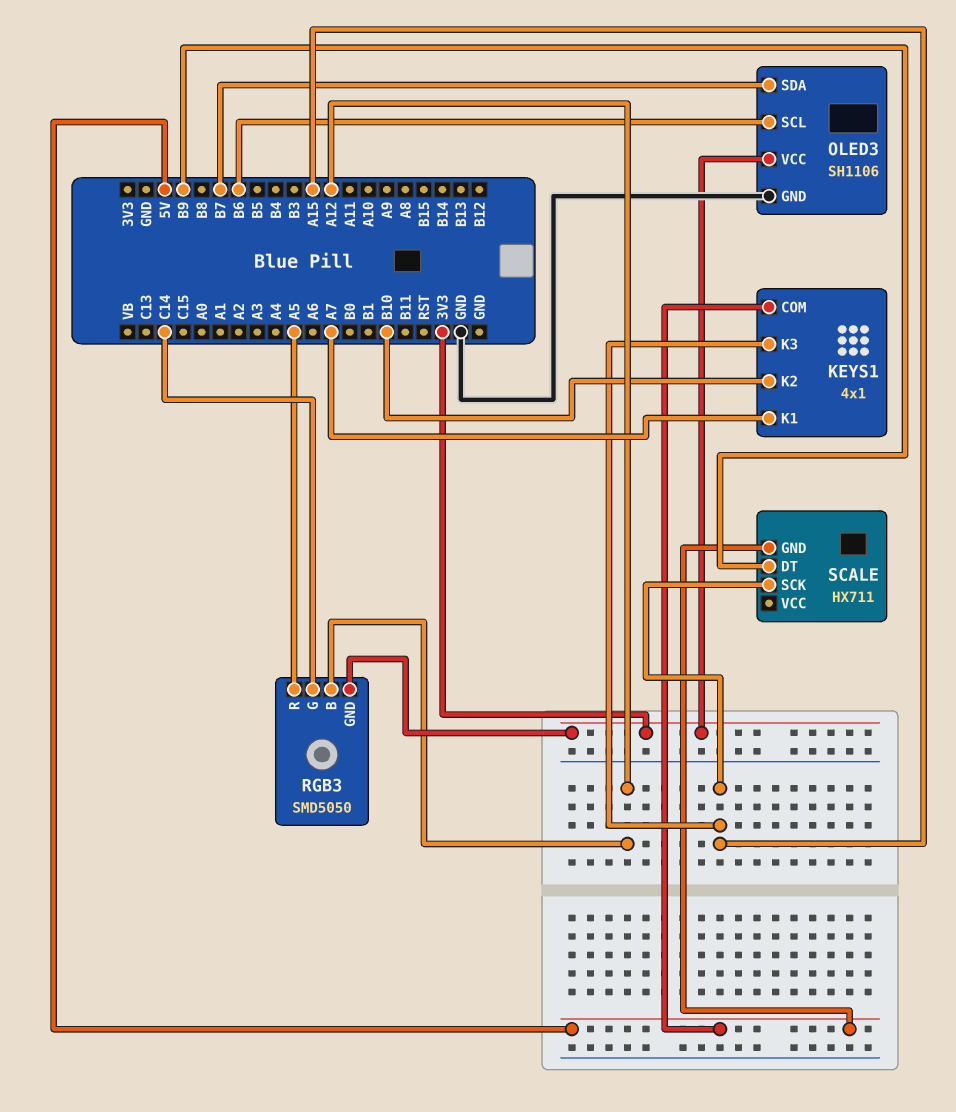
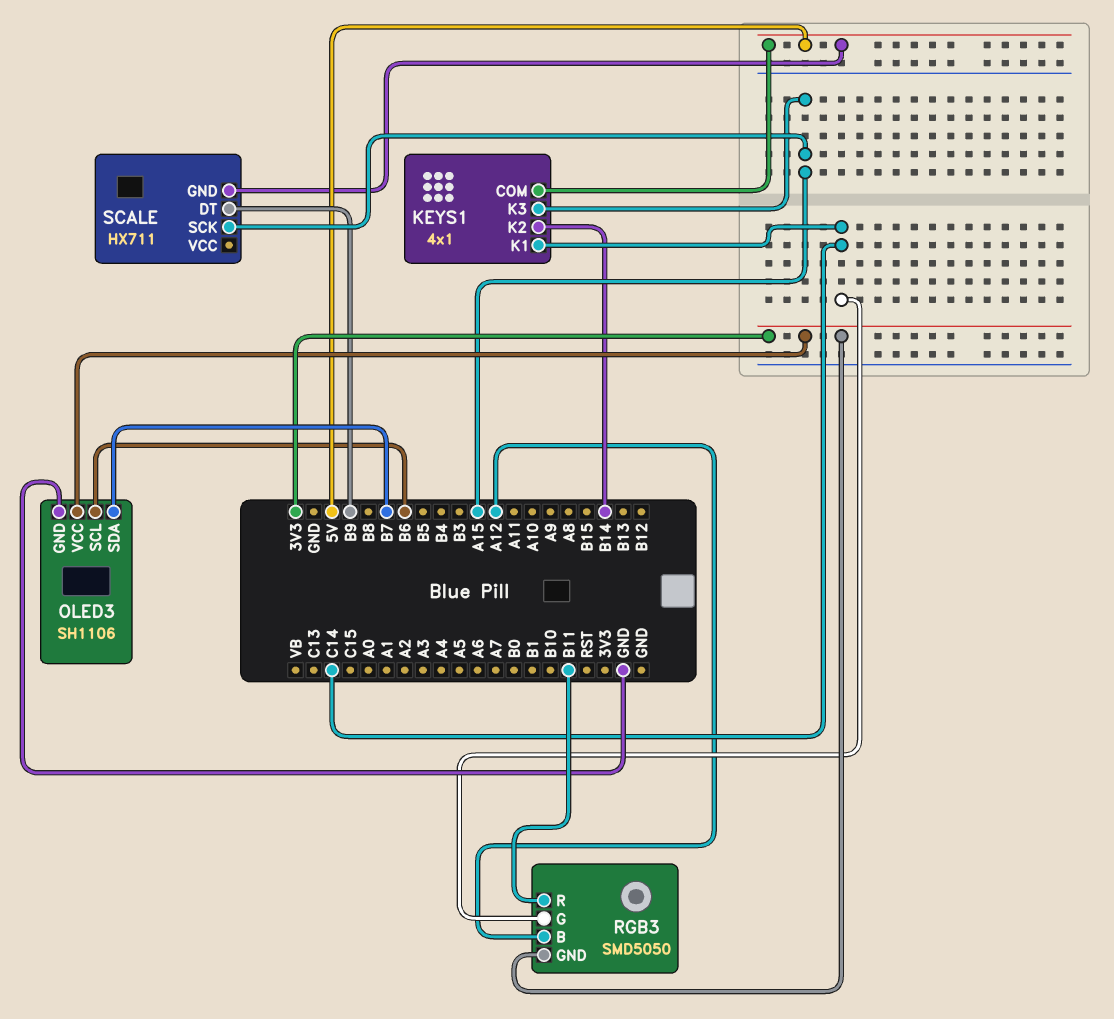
KEYS1 pin K1: A7 -> C14
KEYS1 pin K2: B10 -> B14
RGB3 pin R: A5 -> B11

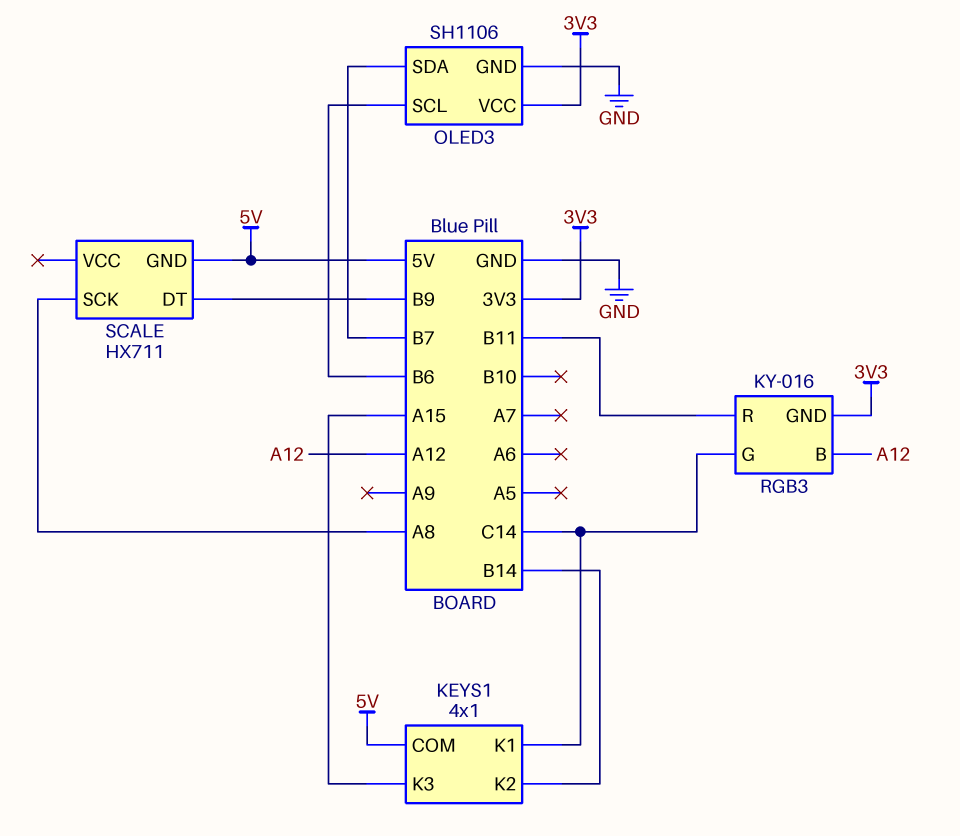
RGB3: SMD5050 -> KY-016
SCALE pin SCK: A15 -> A8

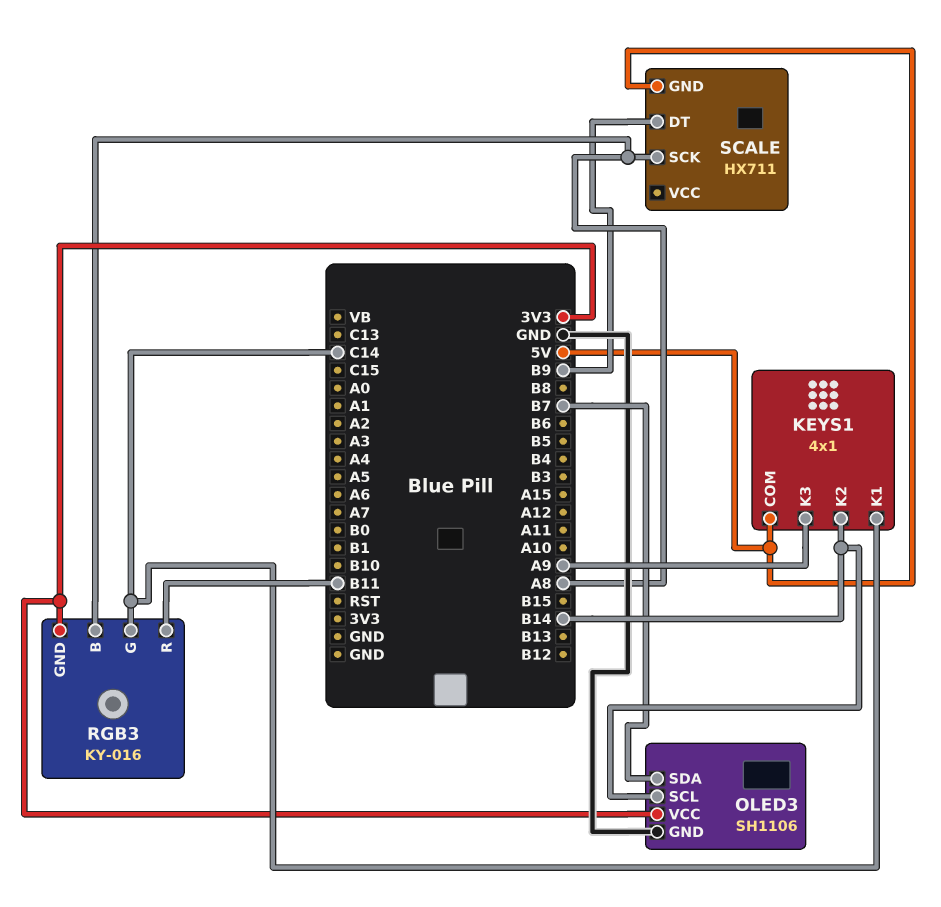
KEYS1 pin K3: A15 -> A9
OLED3 pin SCL: B6 -> B14
RGB3 pin B: A12 -> A8

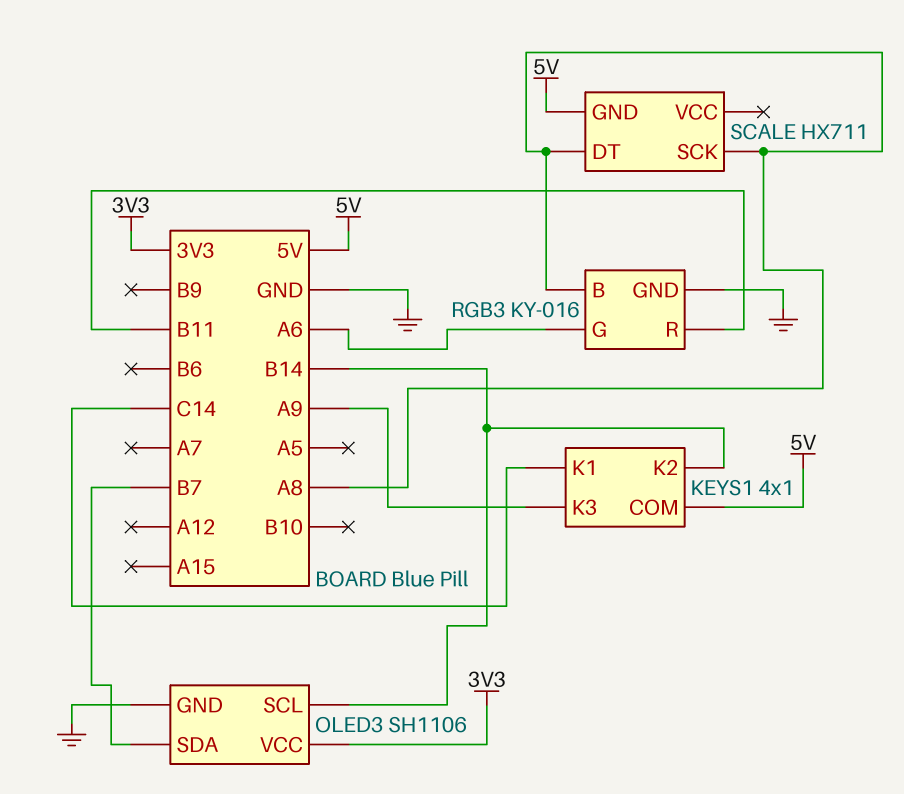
RGB3 pin G: C14 -> A6
RGB3 pin GND: 3V3 -> GND
SCALE pin DT: B9 -> A8

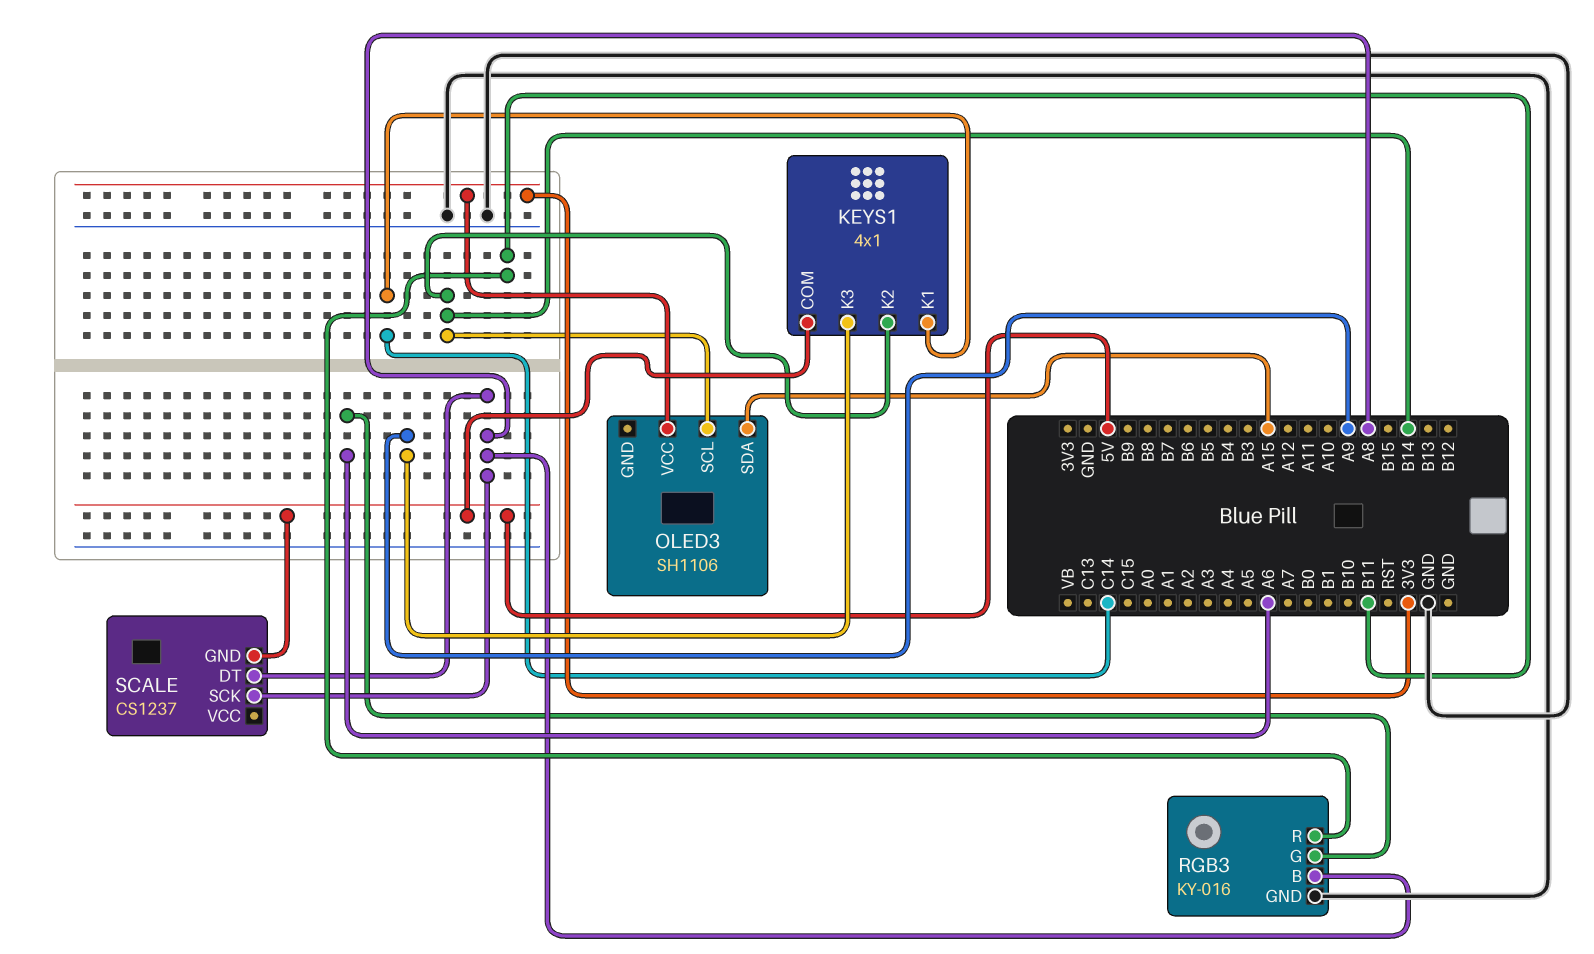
OLED3 pin GND: GND -> none
OLED3 pin SDA: B7 -> A15
SCALE: HX711 -> CS1237

